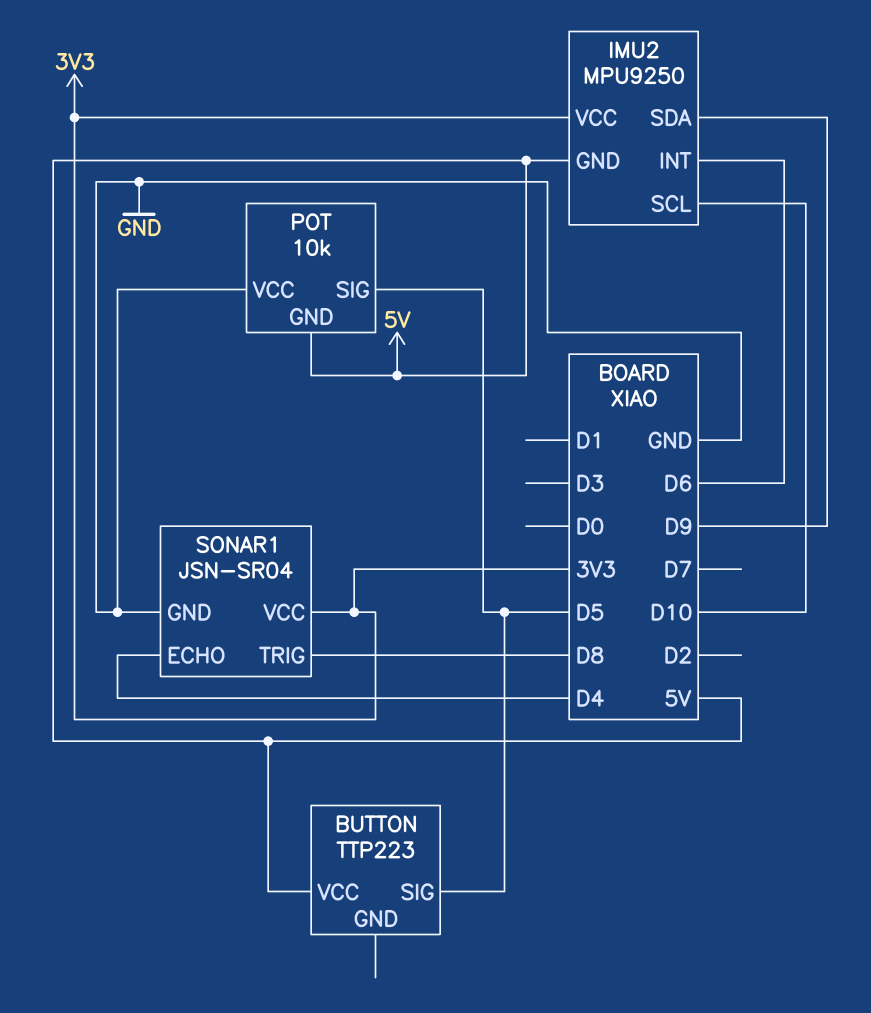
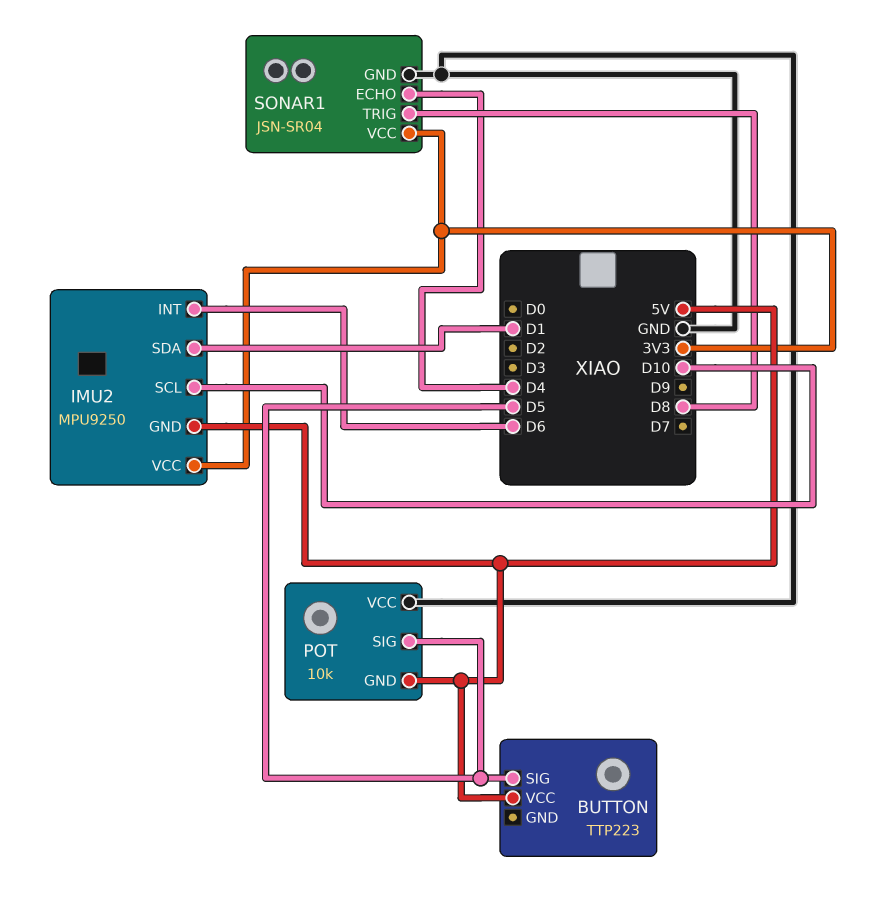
IMU2 pin SDA: D9 -> D1

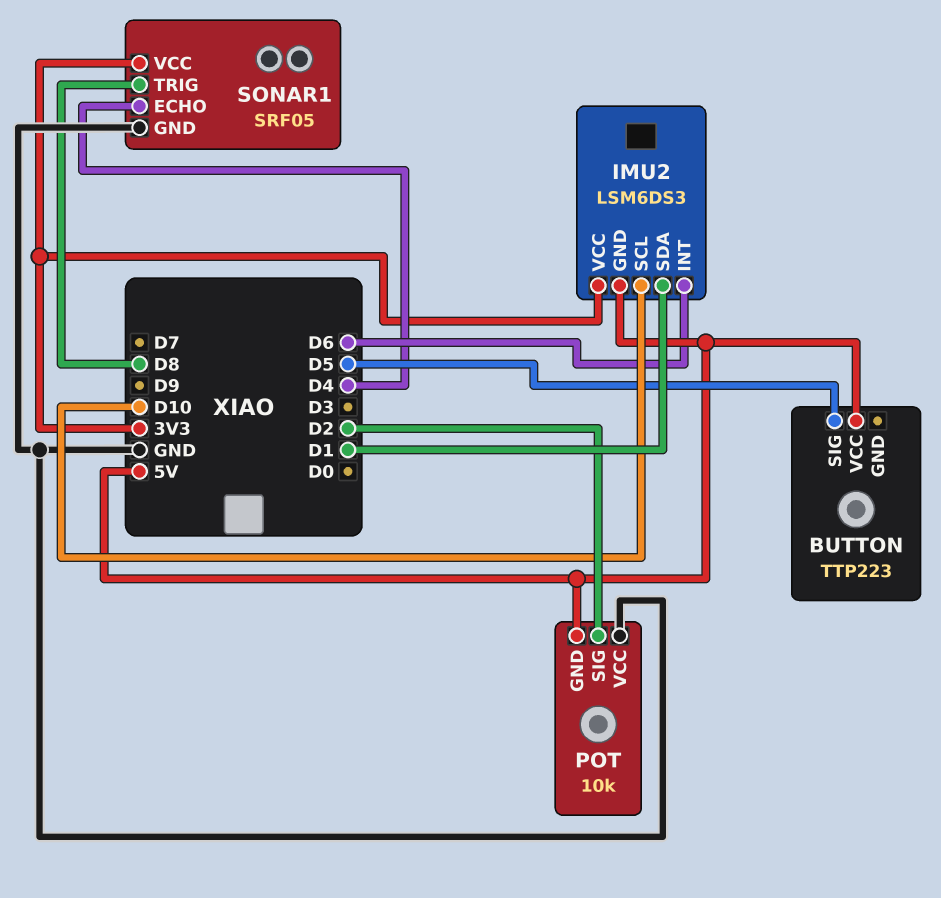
IMU2: MPU9250 -> LSM6DS3
POT pin SIG: D5 -> D2
SONAR1: JSN-SR04 -> SRF05

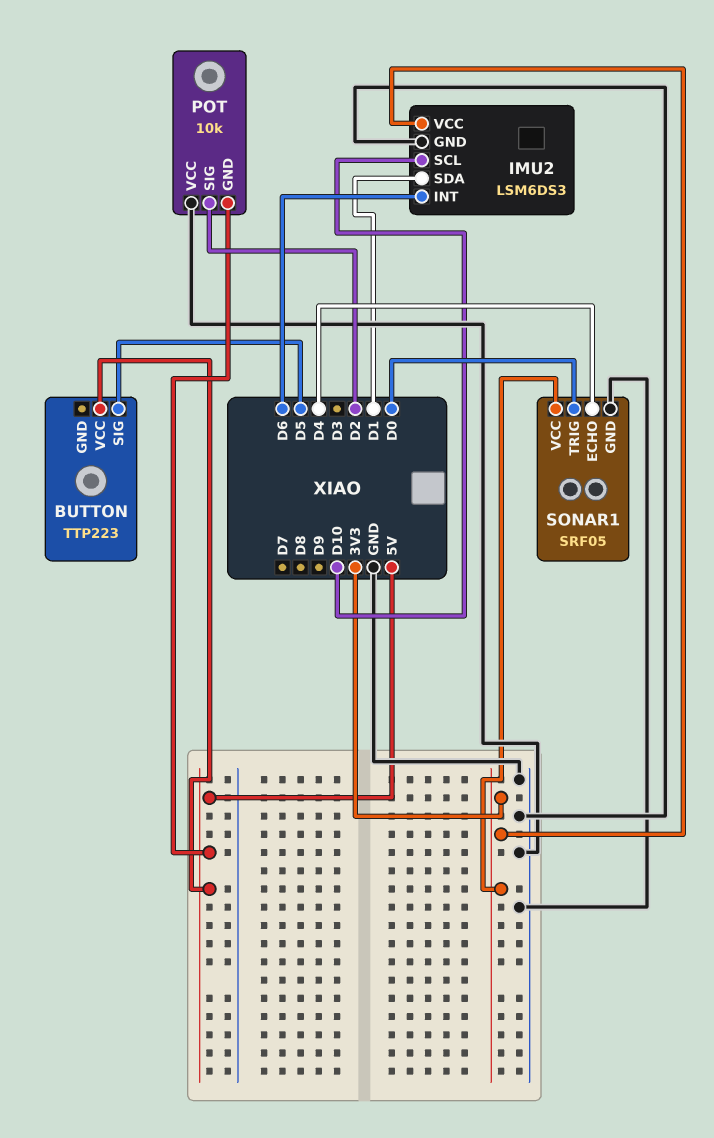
IMU2 pin GND: 5V -> GND
SONAR1 pin TRIG: D8 -> D0

